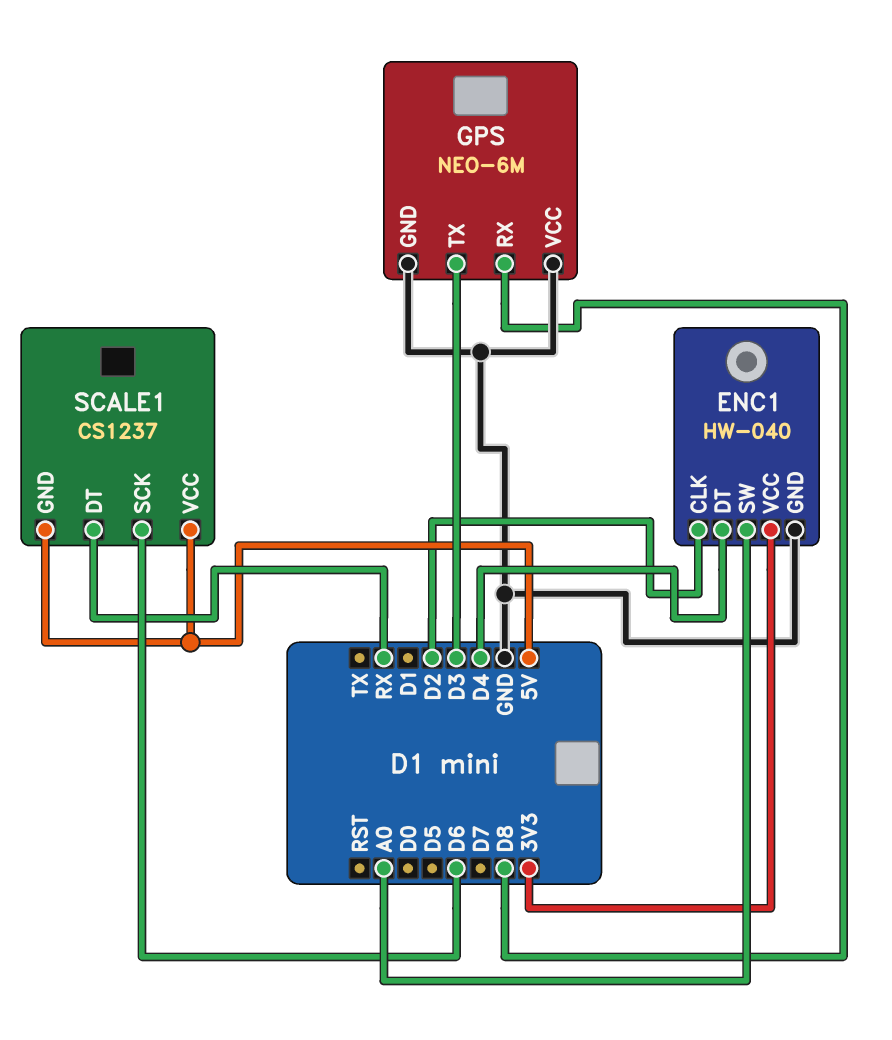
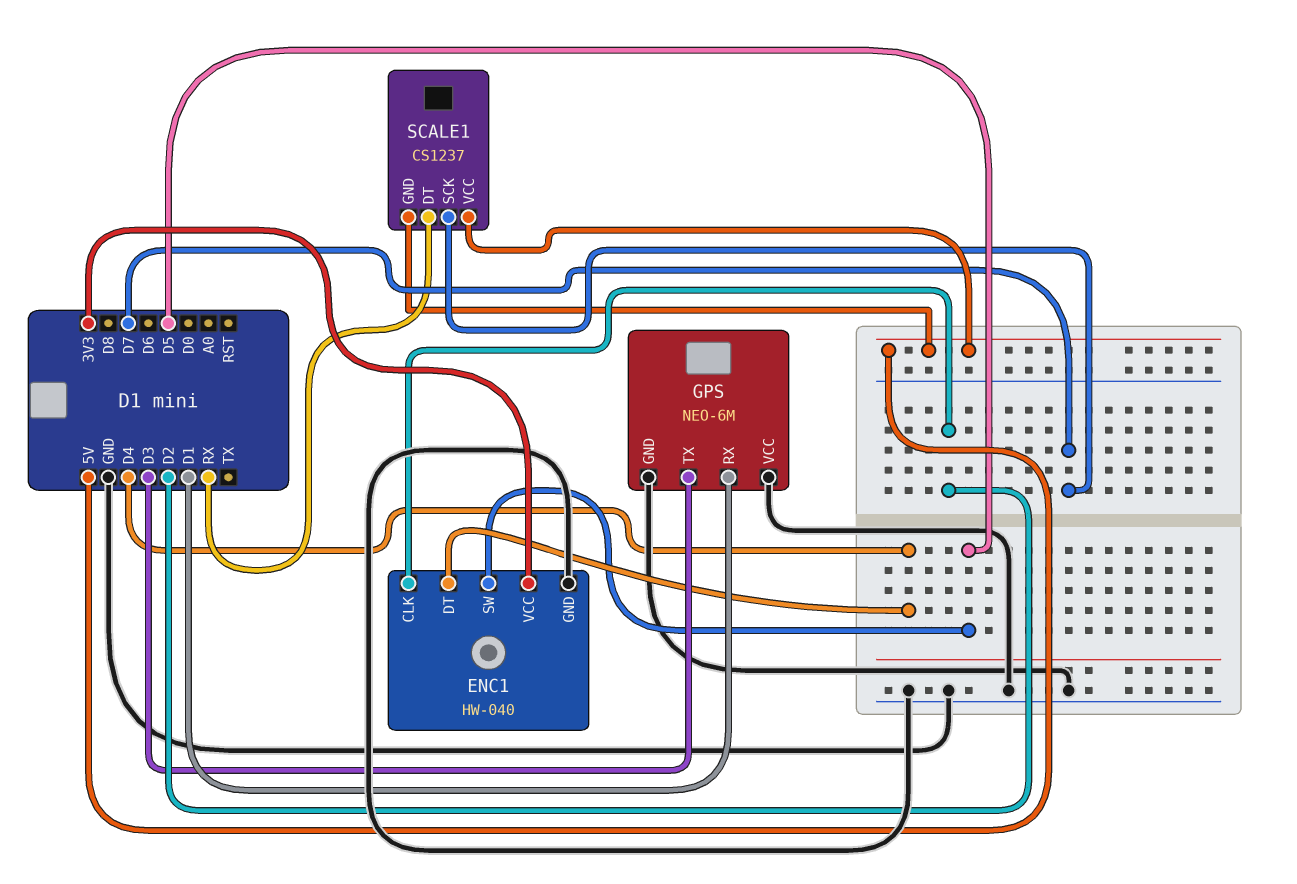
ENC1 pin SW: A0 -> D5
GPS pin RX: D8 -> D1
SCALE1 pin SCK: D6 -> D7

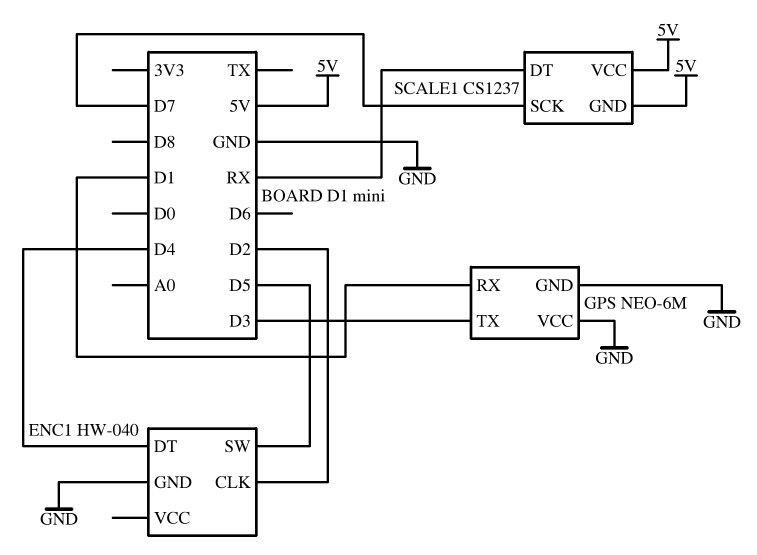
ENC1 pin VCC: 3V3 -> none

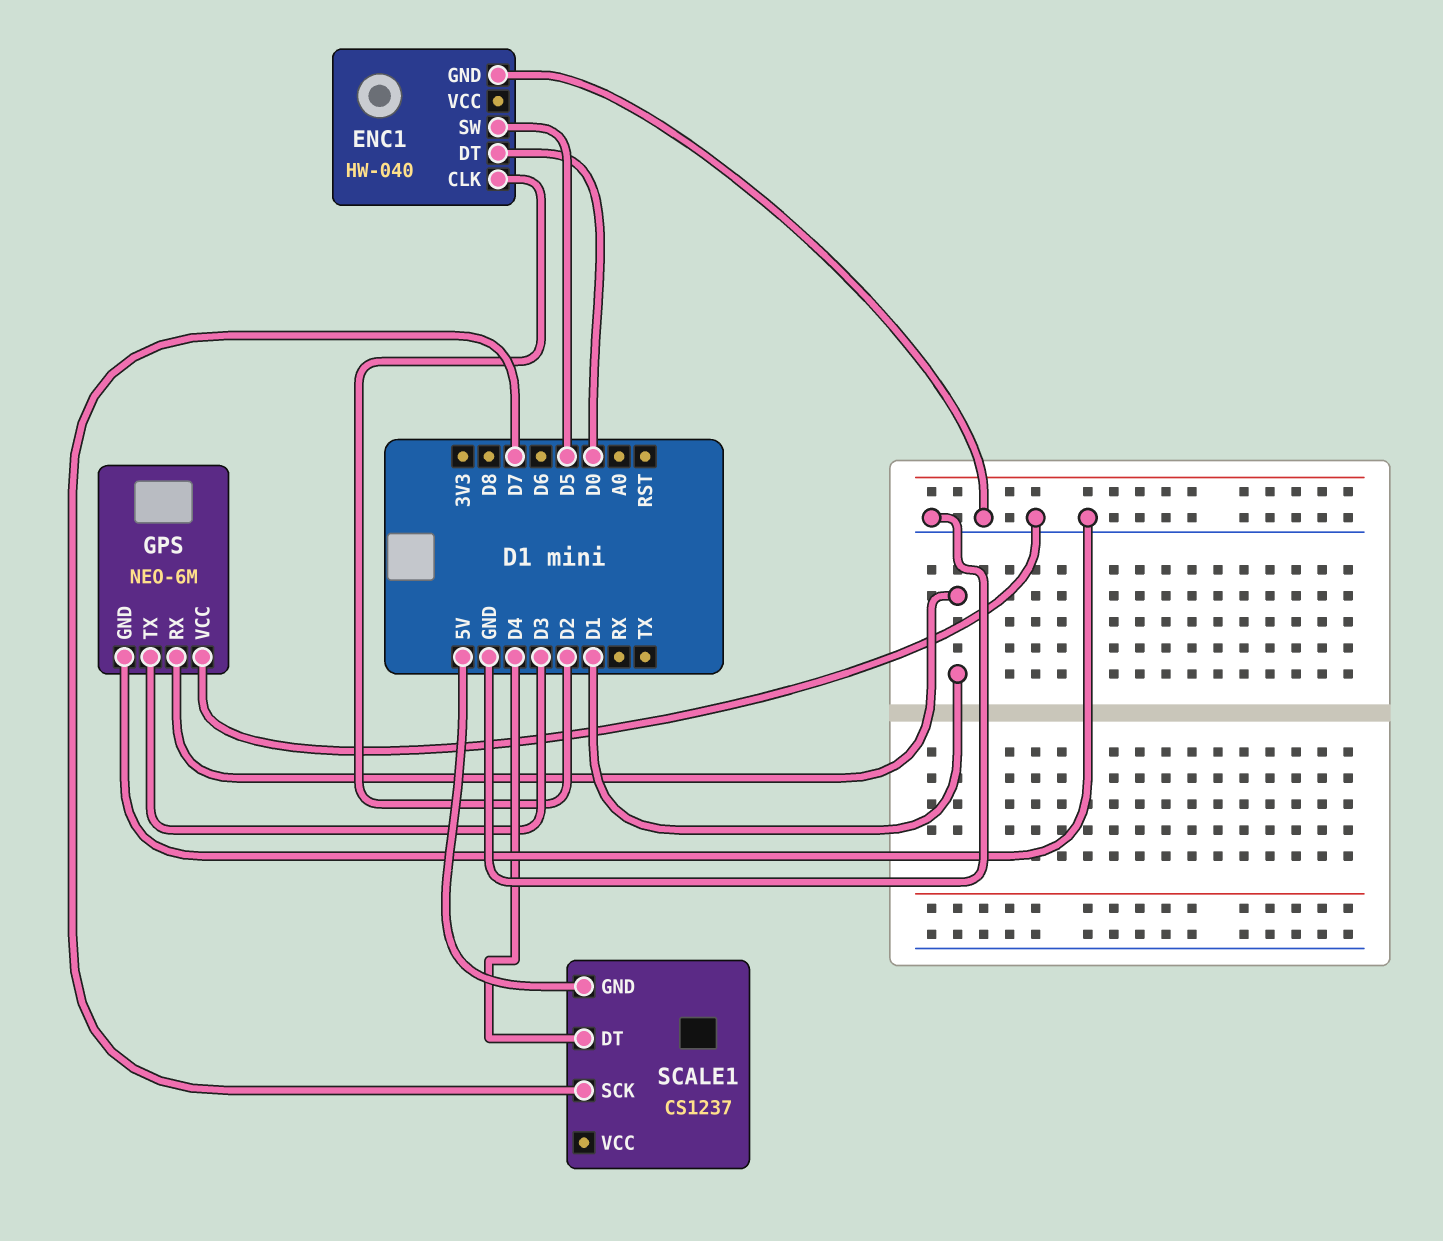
ENC1 pin DT: D4 -> D0
SCALE1 pin DT: RX -> D4
SCALE1 pin VCC: 5V -> none

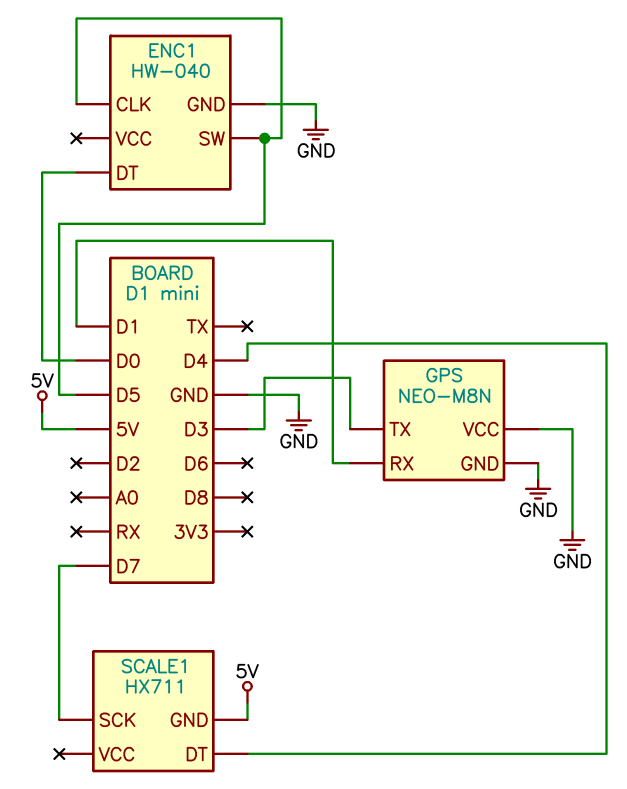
ENC1 pin CLK: D2 -> D5
GPS: NEO-6M -> NEO-M8N
SCALE1: CS1237 -> HX711

